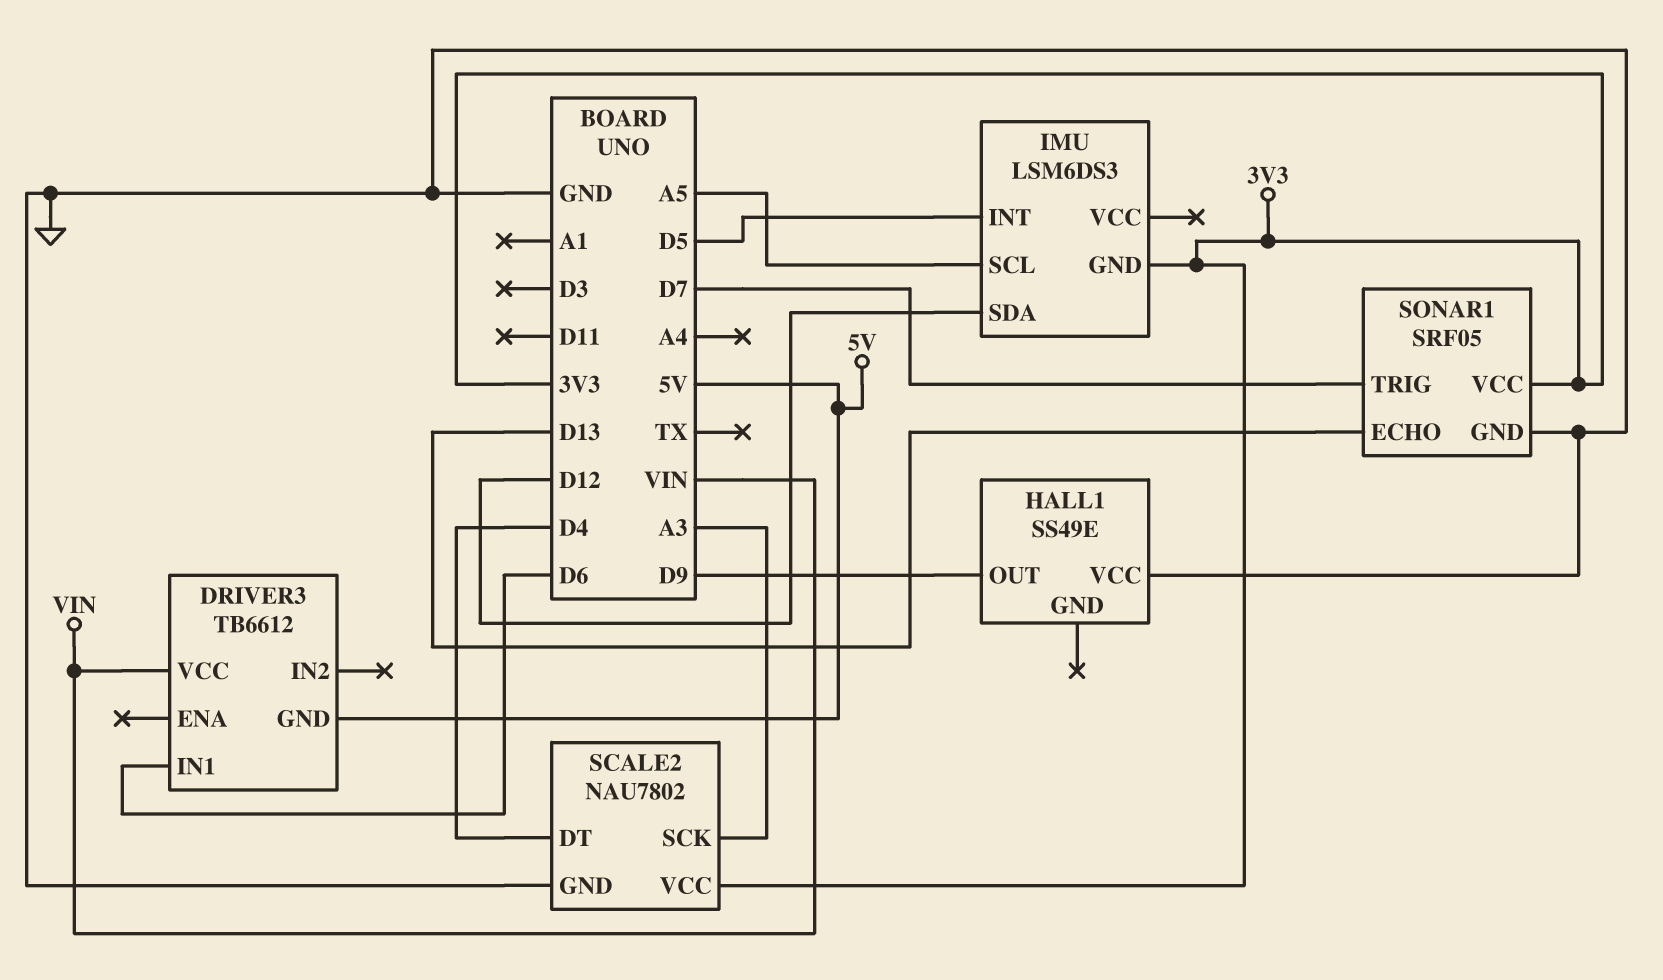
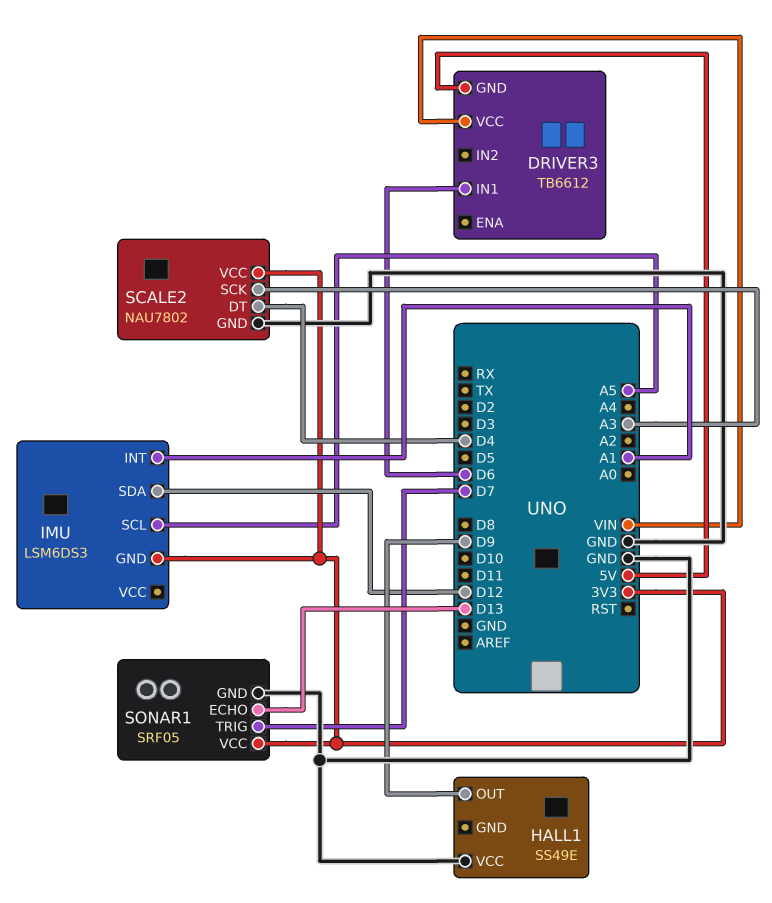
IMU pin INT: D5 -> A1

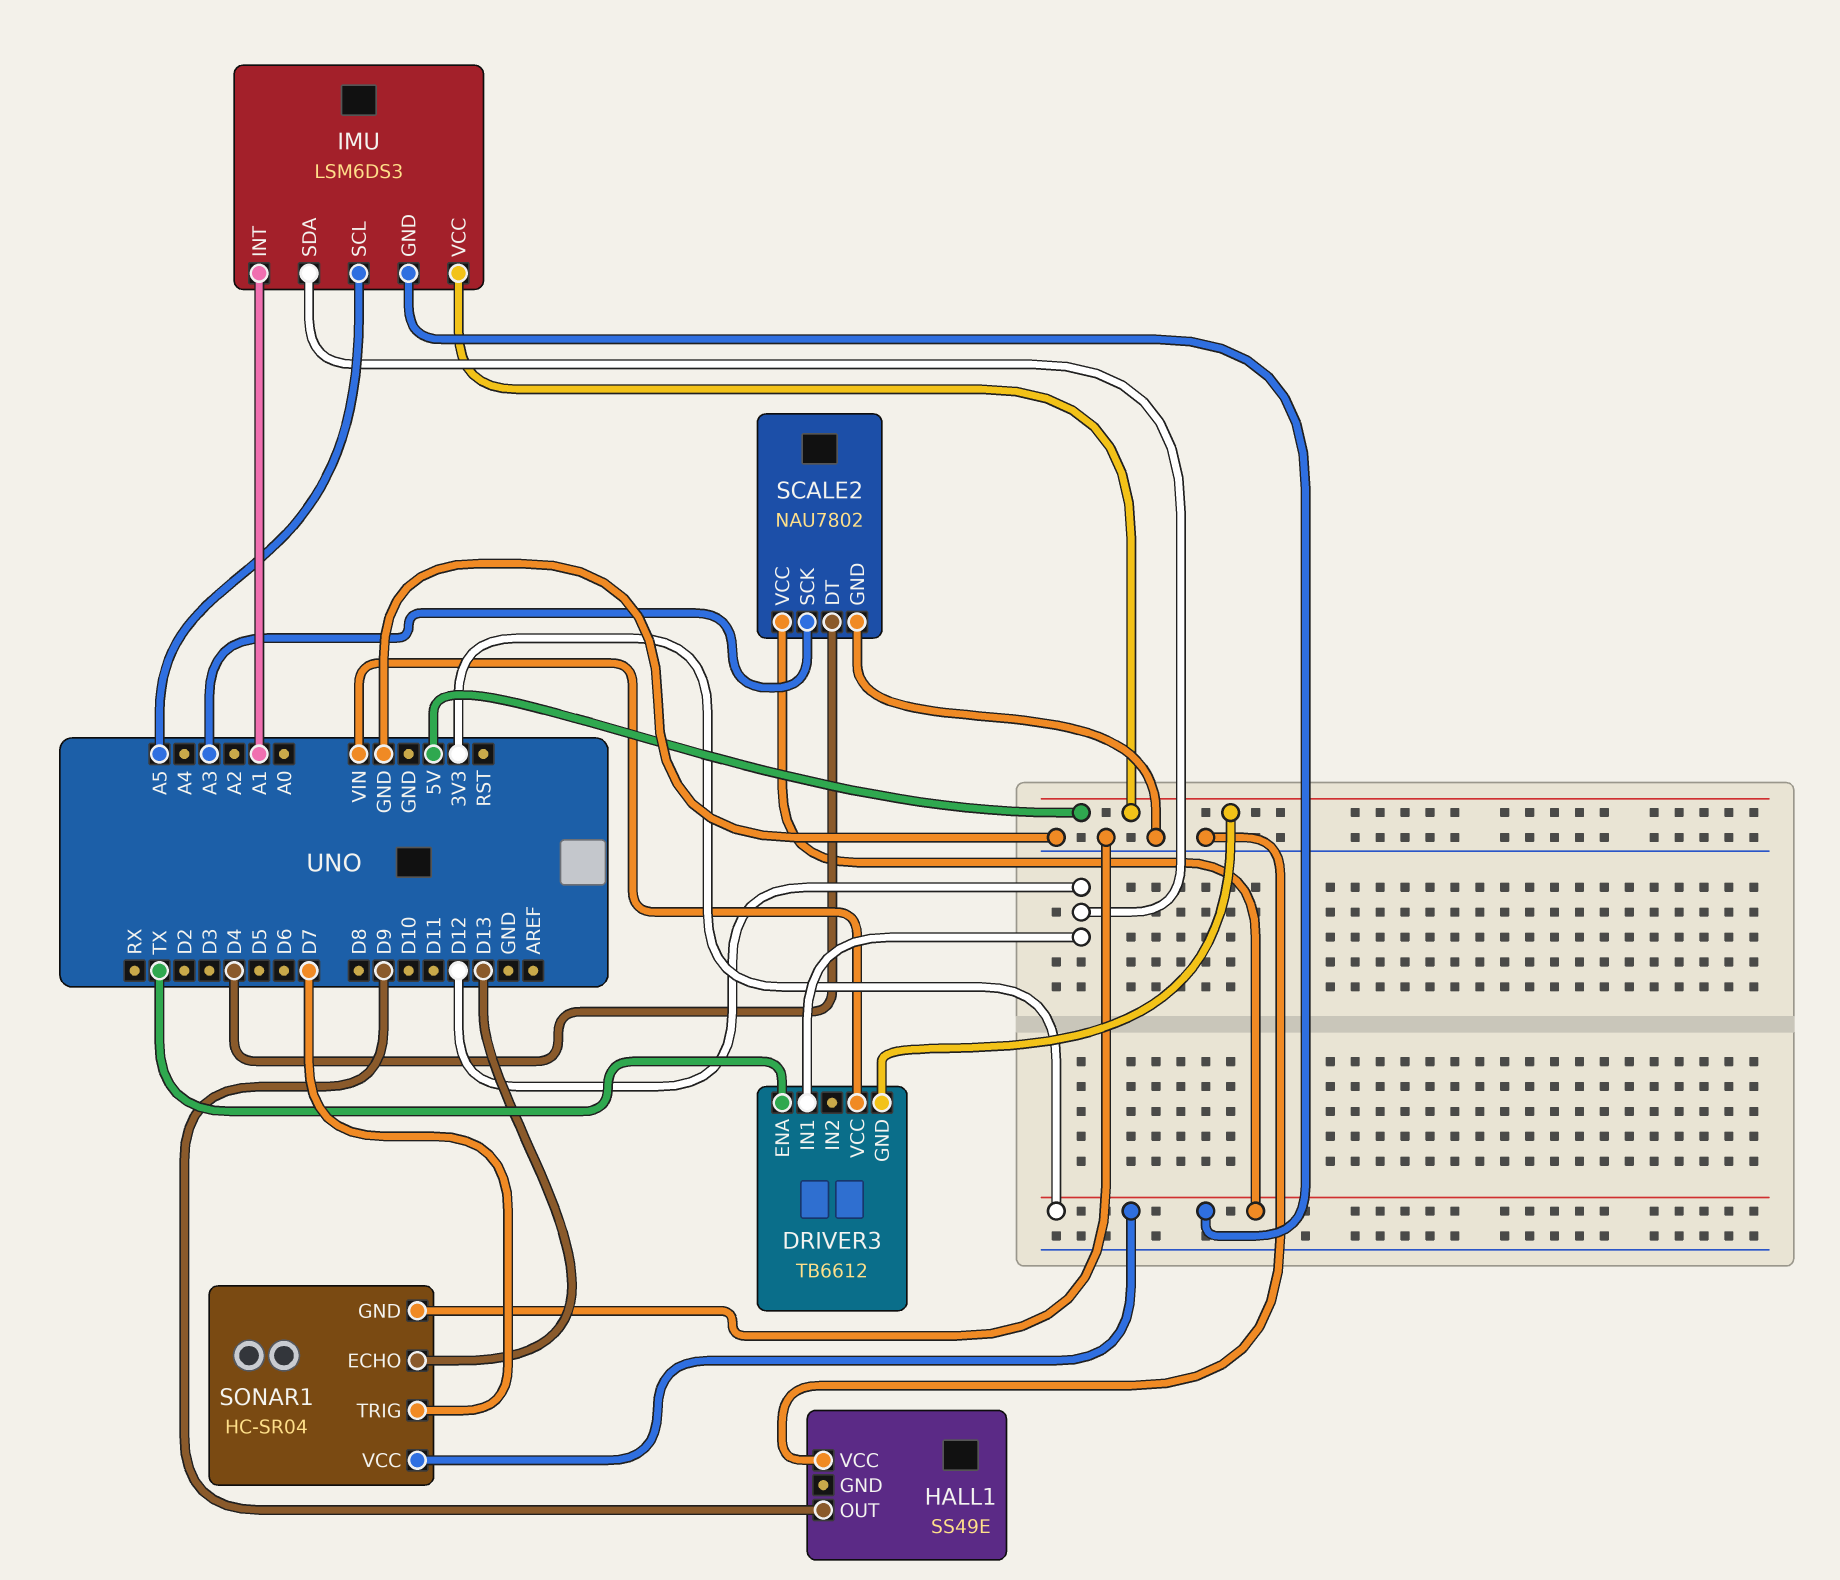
DRIVER3 pin ENA: none -> TX
DRIVER3 pin IN1: D6 -> D12
IMU pin VCC: none -> 5V
SONAR1: SRF05 -> HC-SR04

